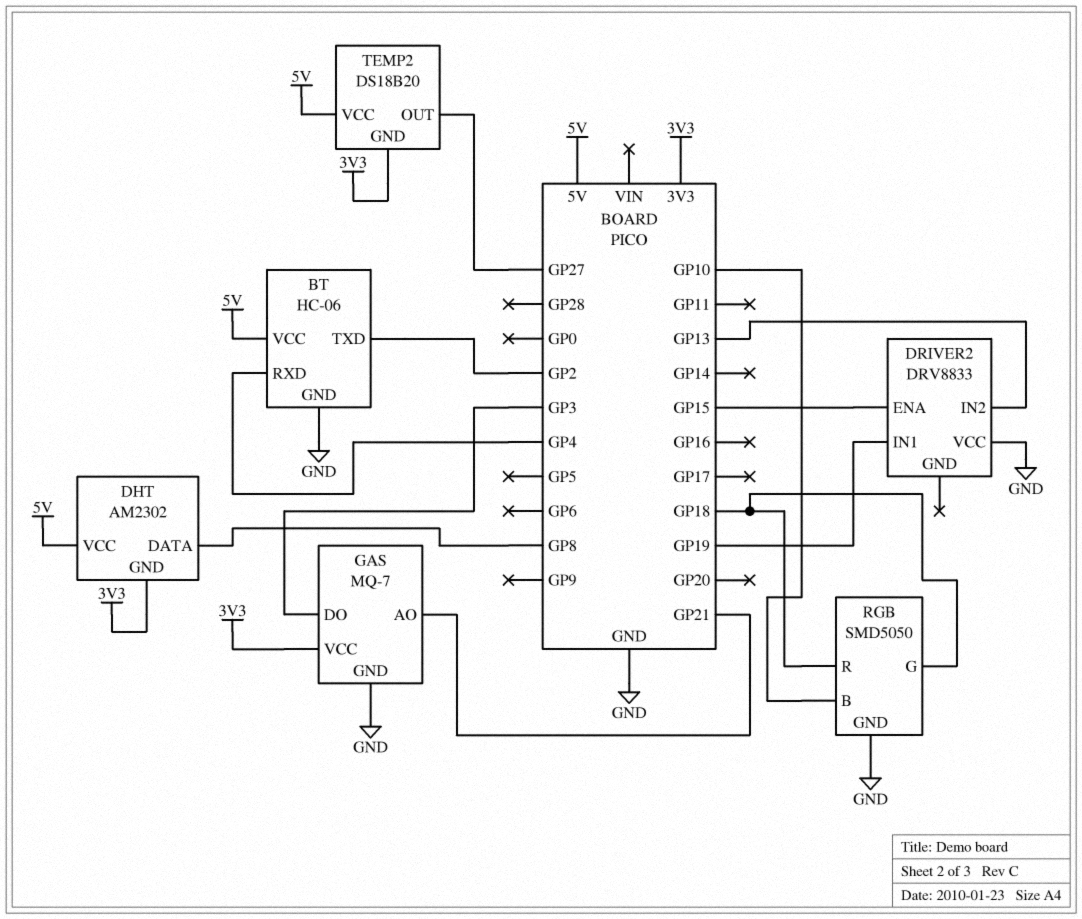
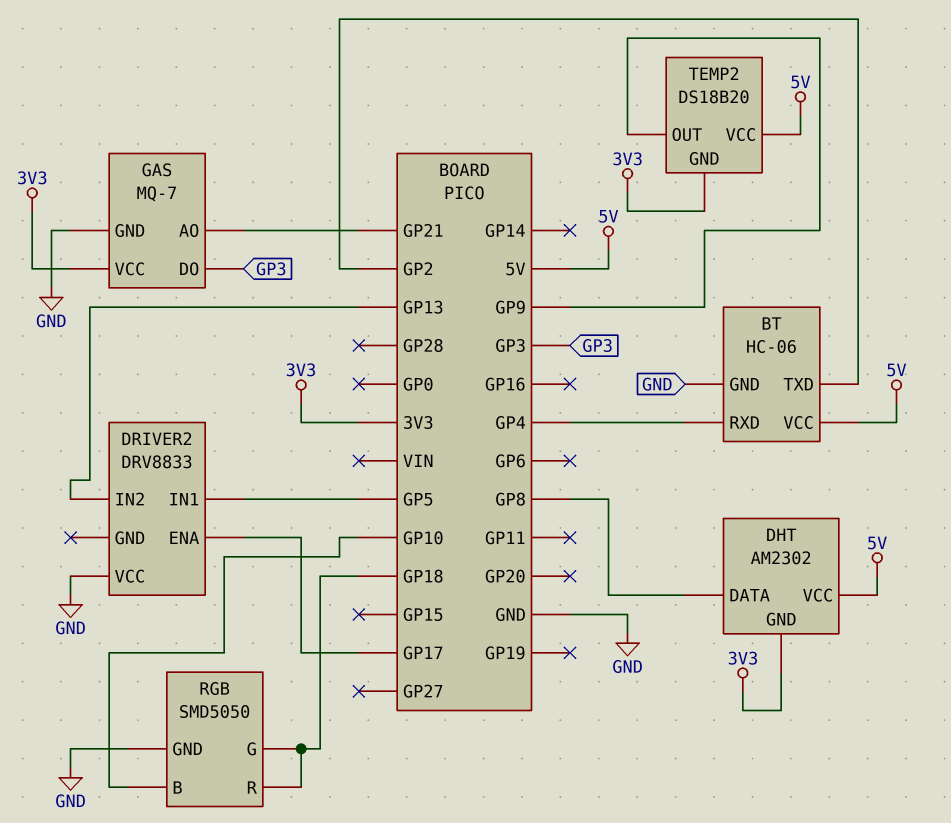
DRIVER2 pin ENA: GP15 -> GP17
DRIVER2 pin IN1: GP19 -> GP5
TEMP2 pin OUT: GP27 -> GP9

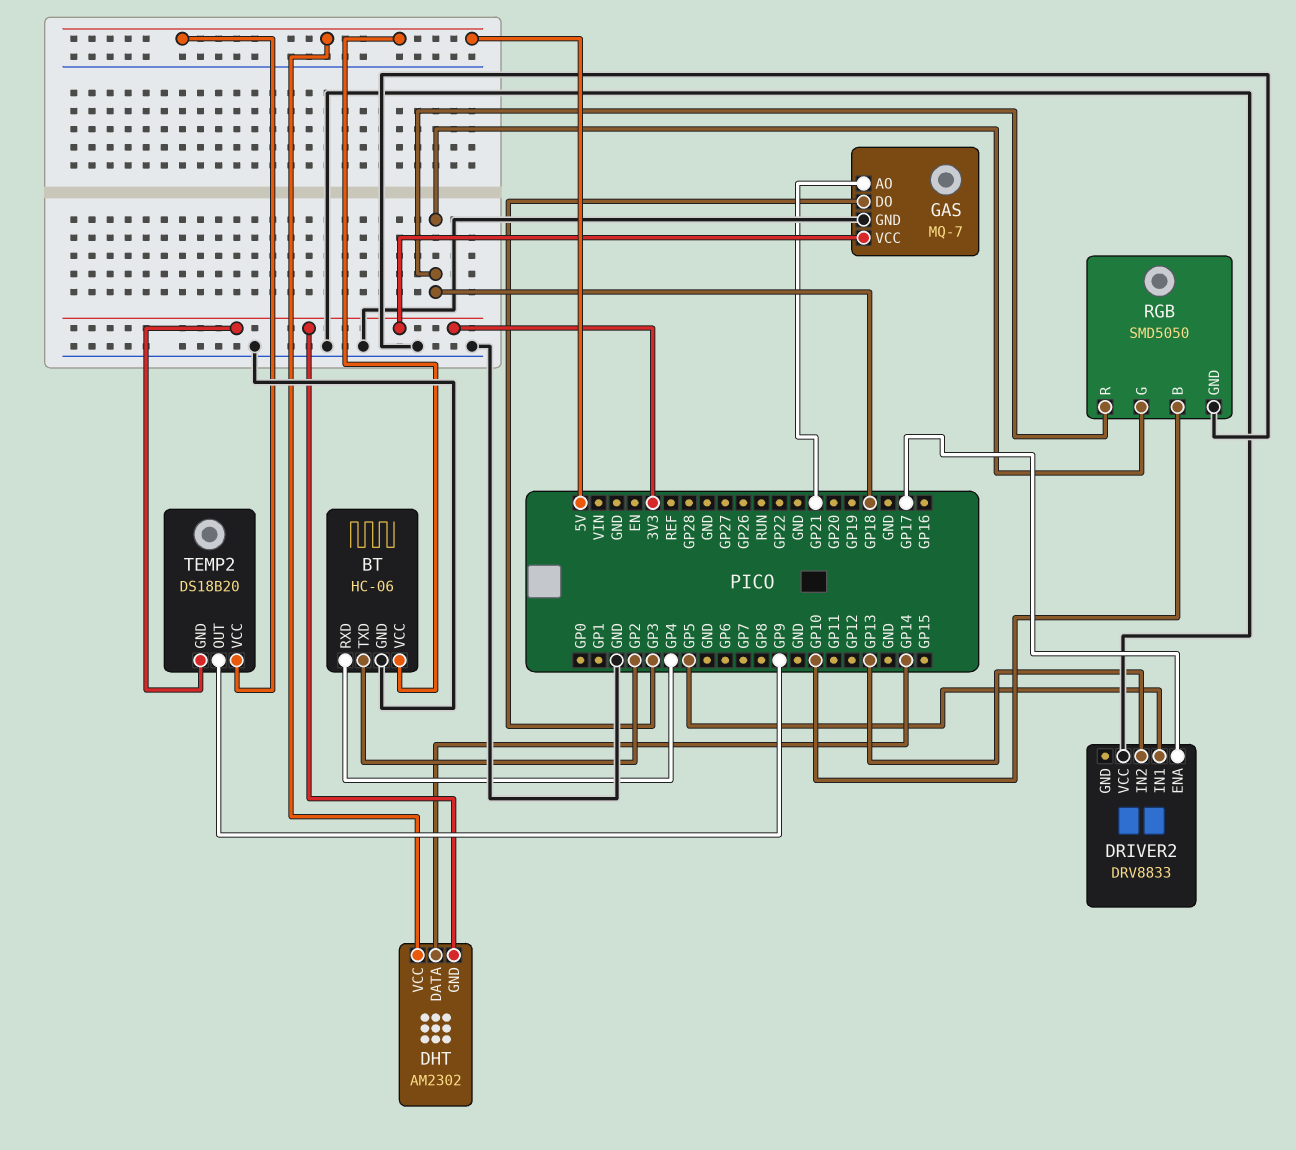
DHT pin DATA: GP8 -> GP14

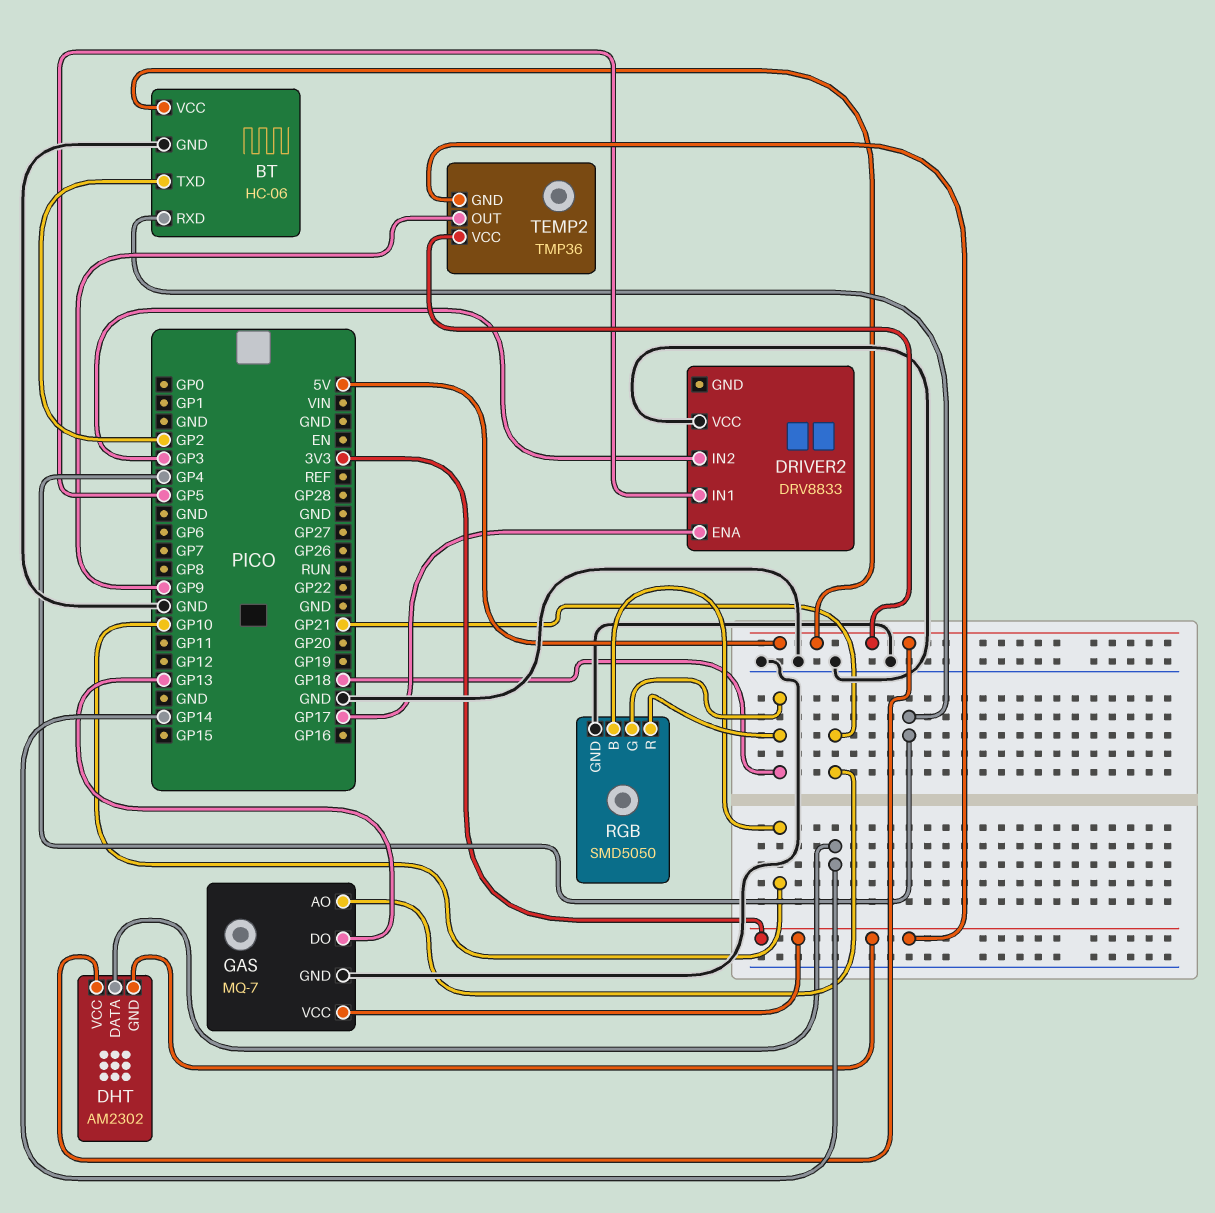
DRIVER2 pin IN2: GP13 -> GP3
GAS pin DO: GP3 -> GP13
TEMP2: DS18B20 -> TMP36

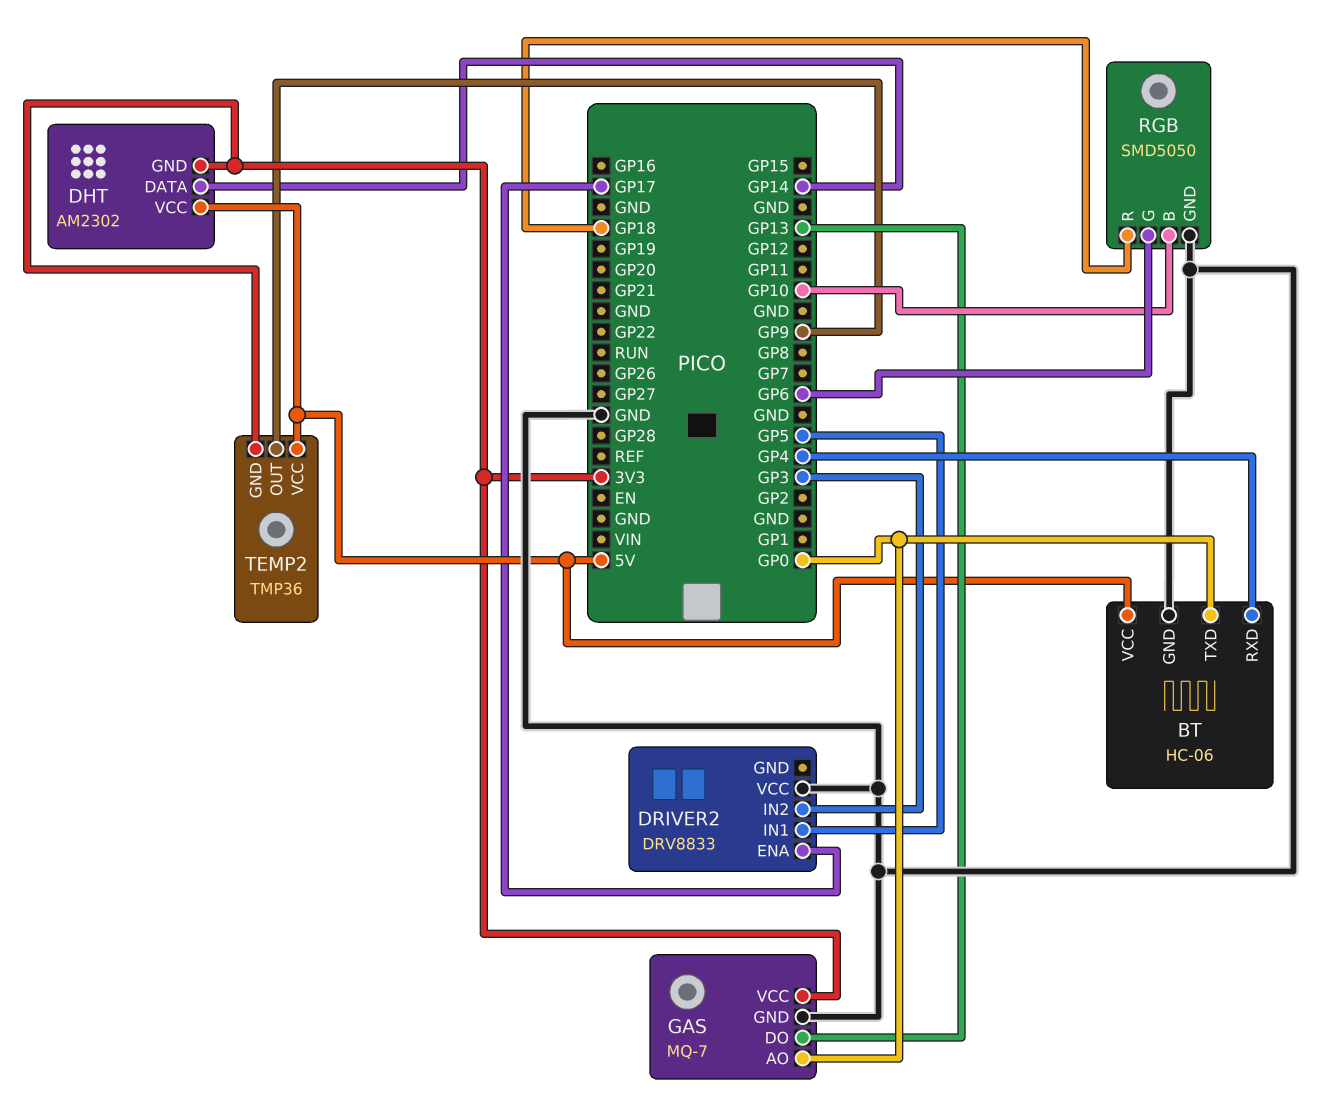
BT pin TXD: GP2 -> GP0
GAS pin AO: GP21 -> GP0
RGB pin G: GP18 -> GP6

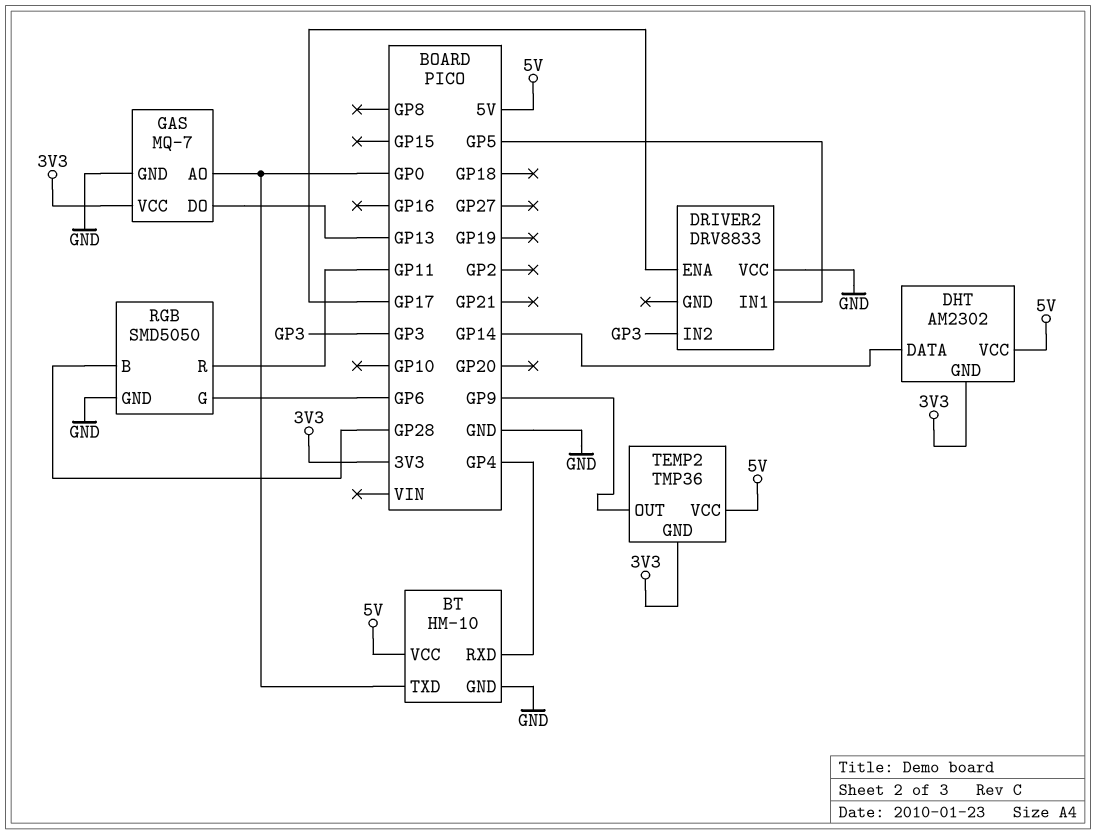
BT: HC-06 -> HM-10
RGB pin B: GP10 -> GP28
RGB pin R: GP18 -> GP11

